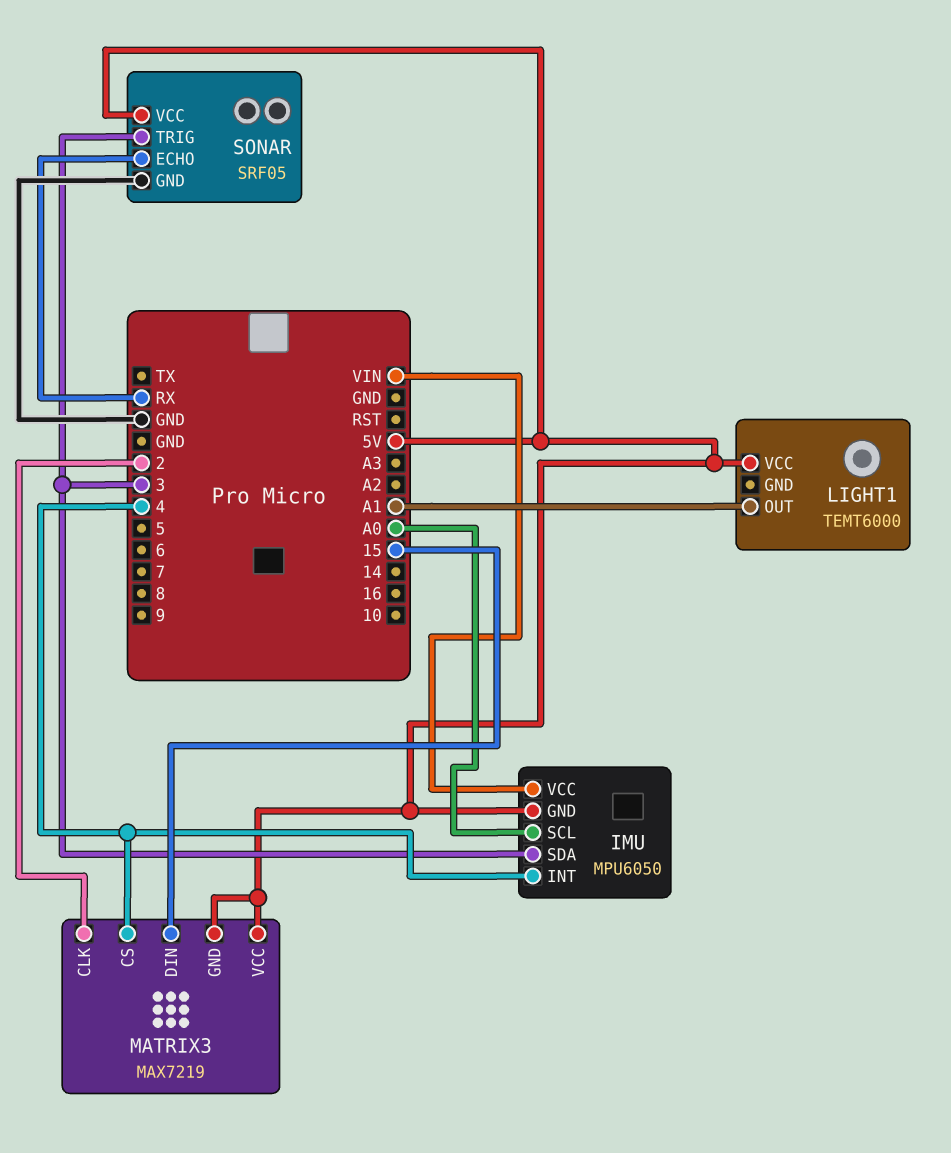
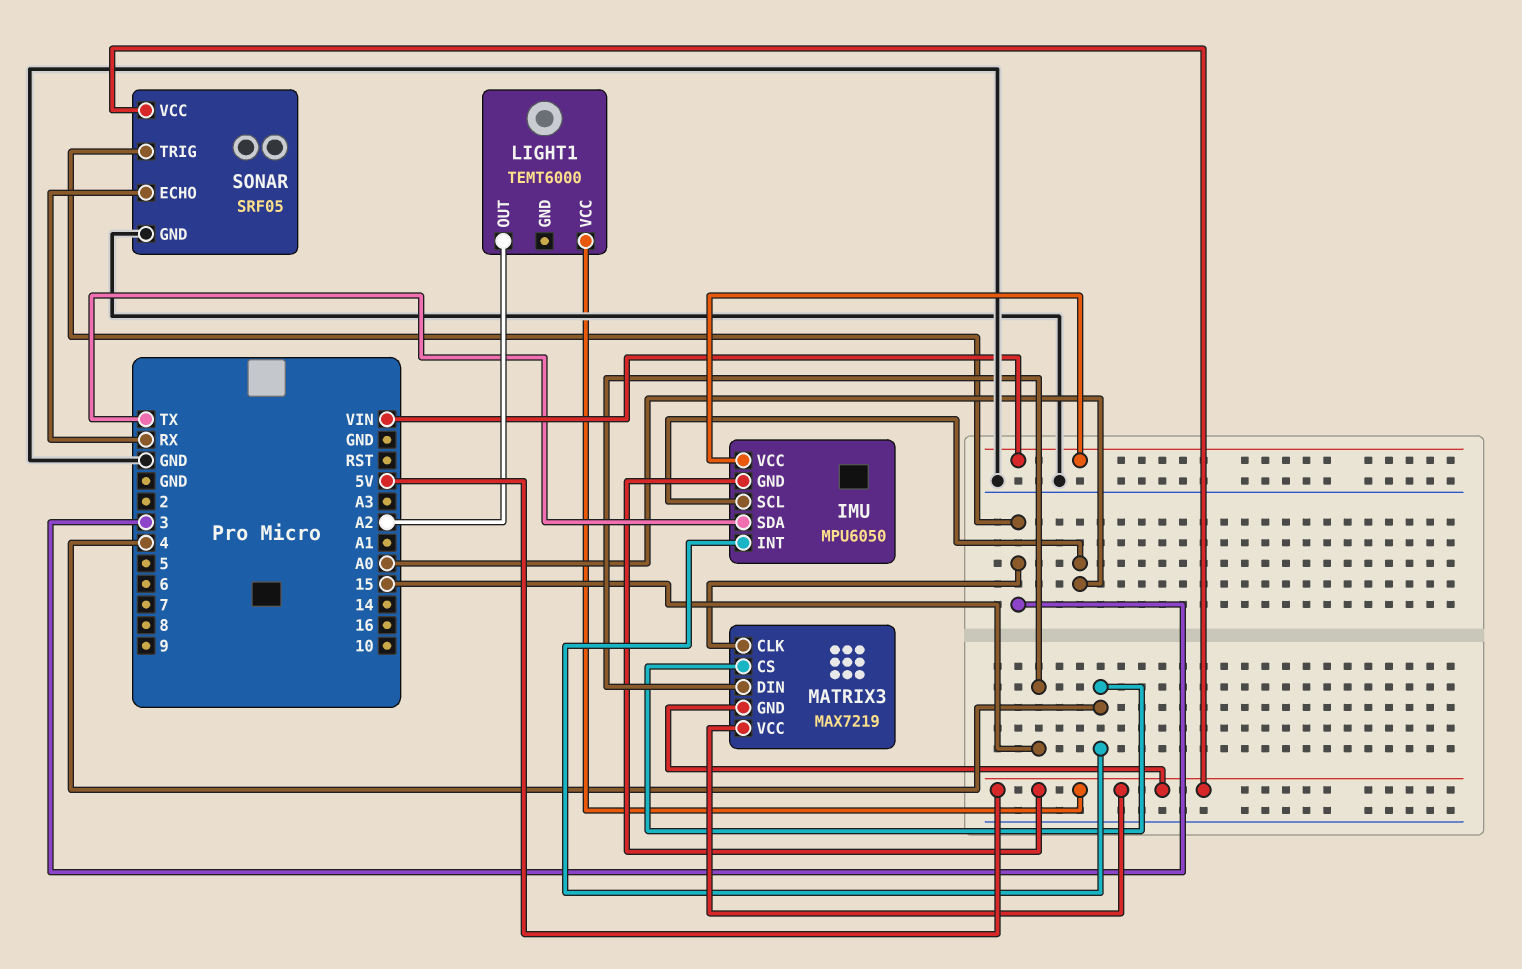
IMU pin SDA: 3 -> TX
LIGHT1 pin OUT: A1 -> A2
MATRIX3 pin CLK: 2 -> 3

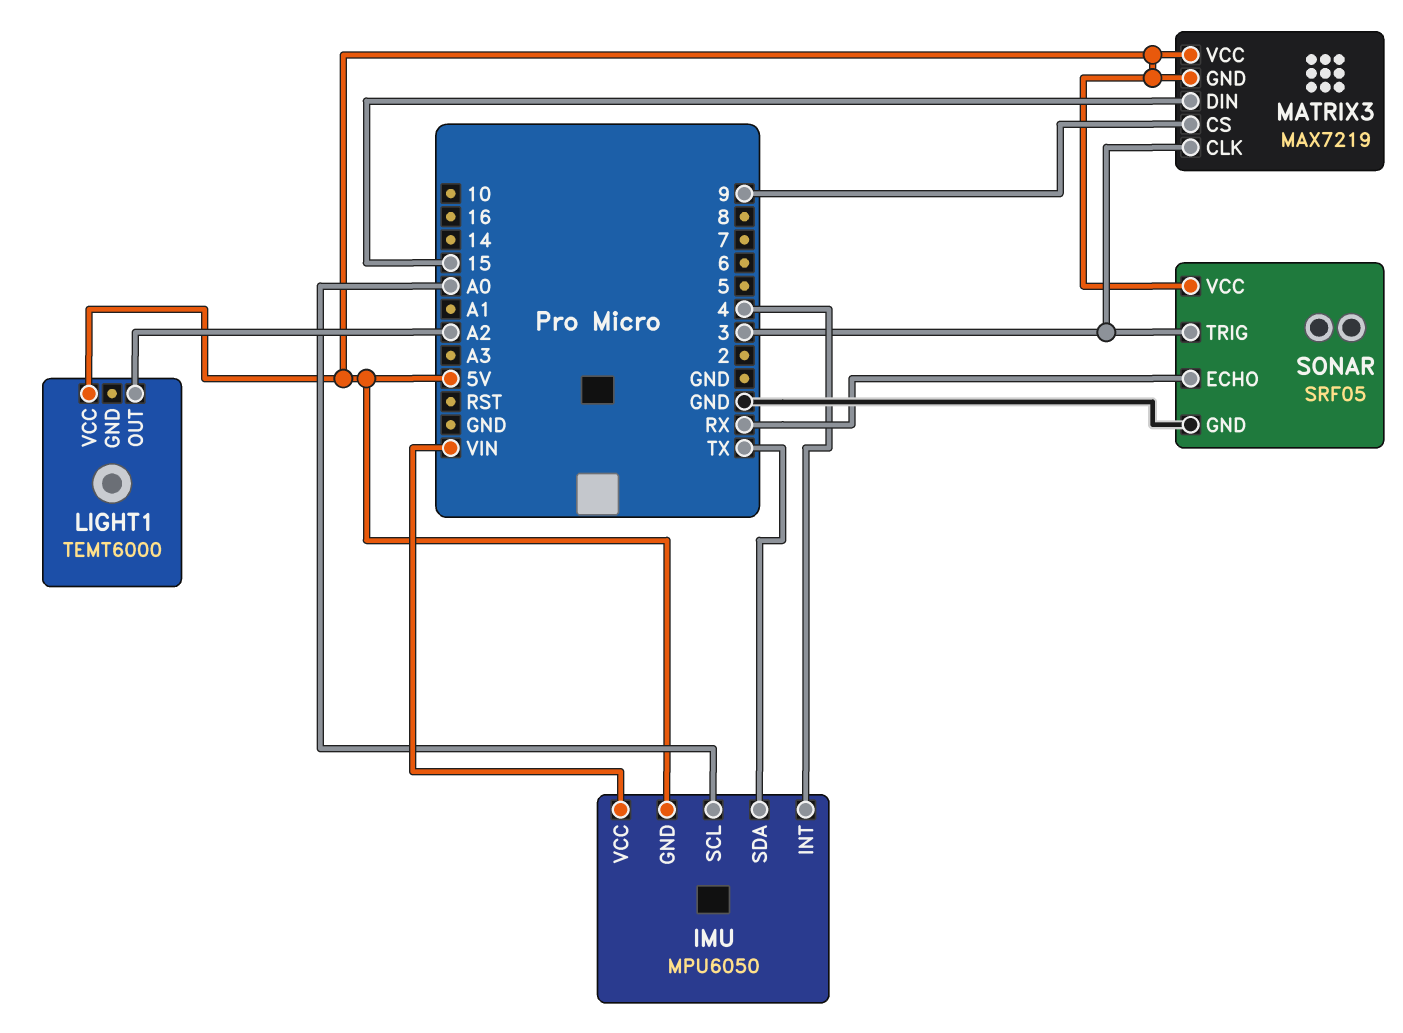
MATRIX3 pin CS: 4 -> 9

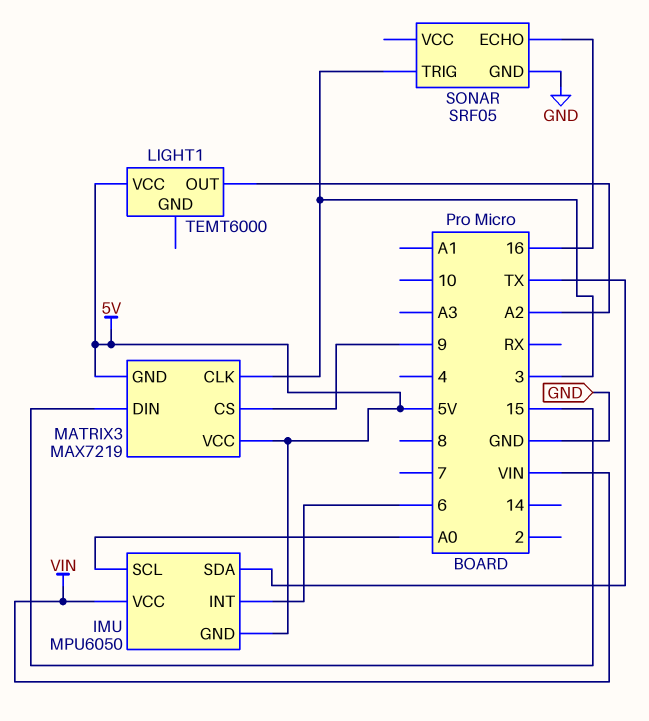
IMU pin INT: 4 -> 6
SONAR pin ECHO: RX -> 16
SONAR pin VCC: 5V -> none

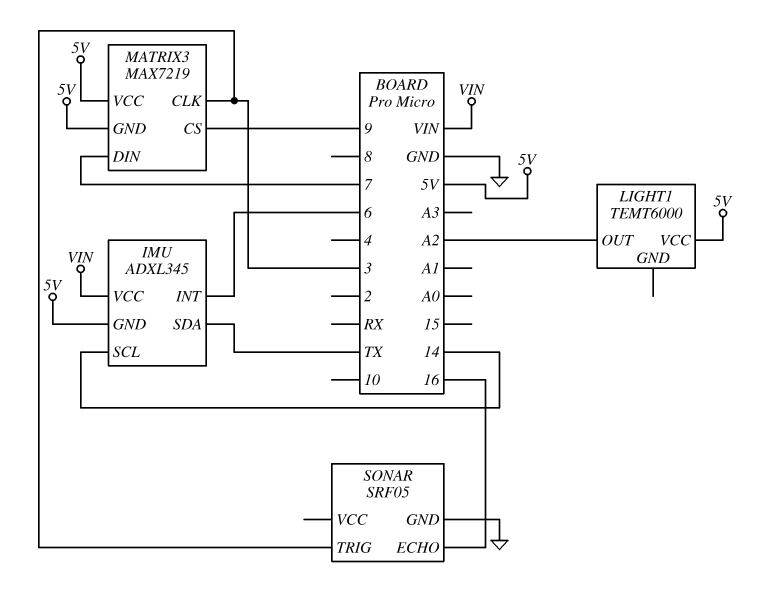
IMU: MPU6050 -> ADXL345
IMU pin SCL: A0 -> 14
MATRIX3 pin DIN: 15 -> 7

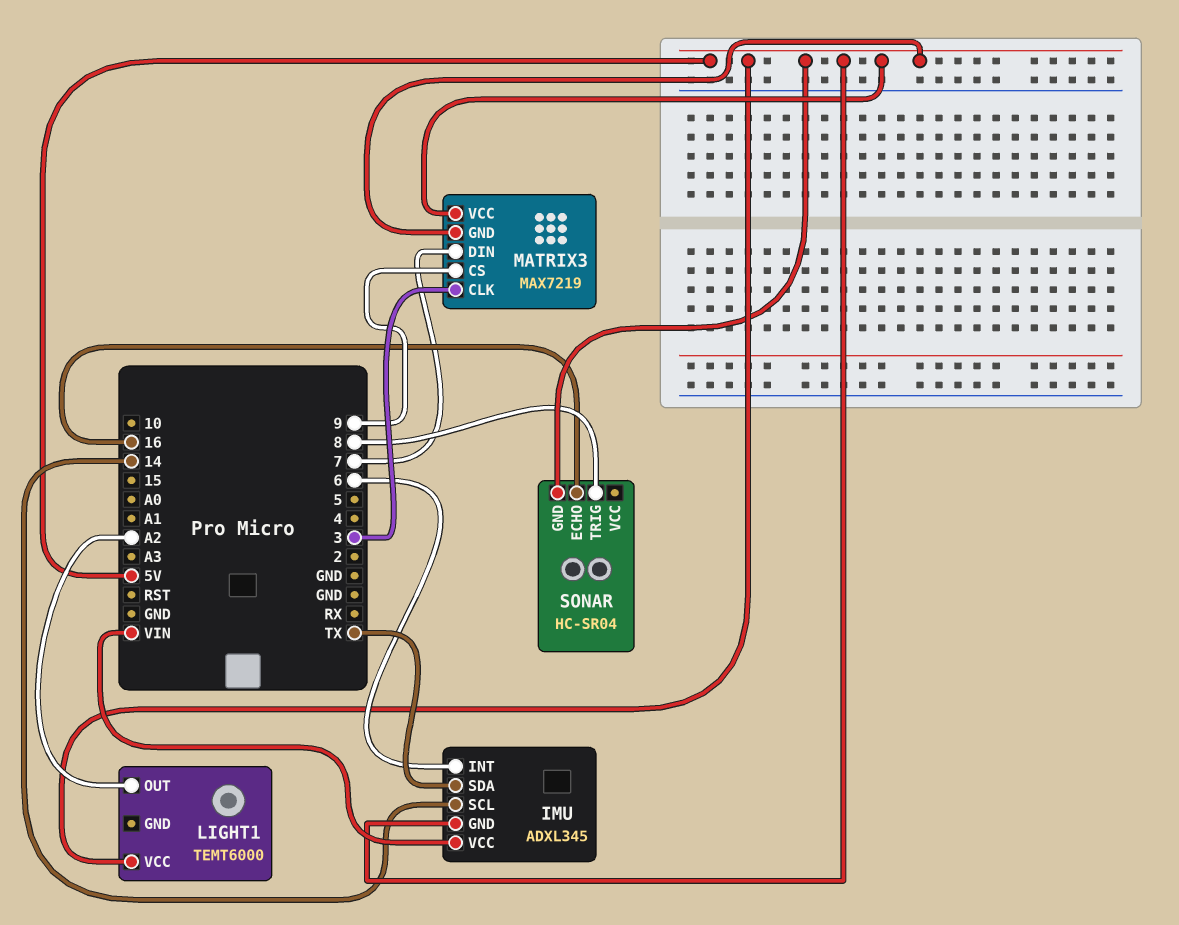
SONAR: SRF05 -> HC-SR04
SONAR pin GND: GND -> 5V
SONAR pin TRIG: 3 -> 8

